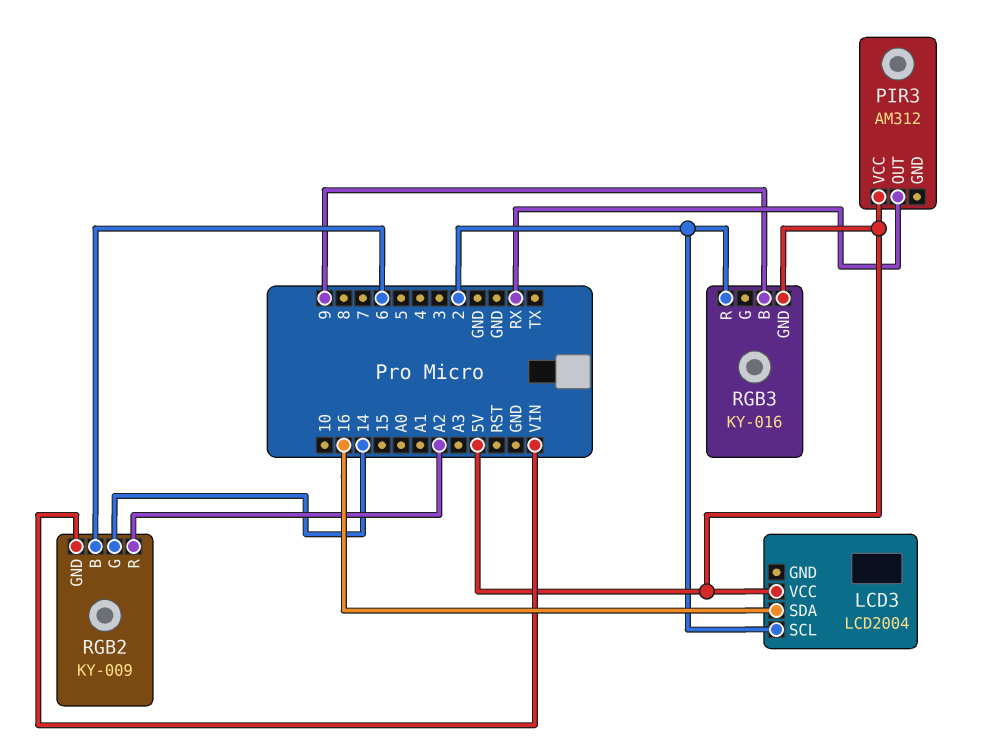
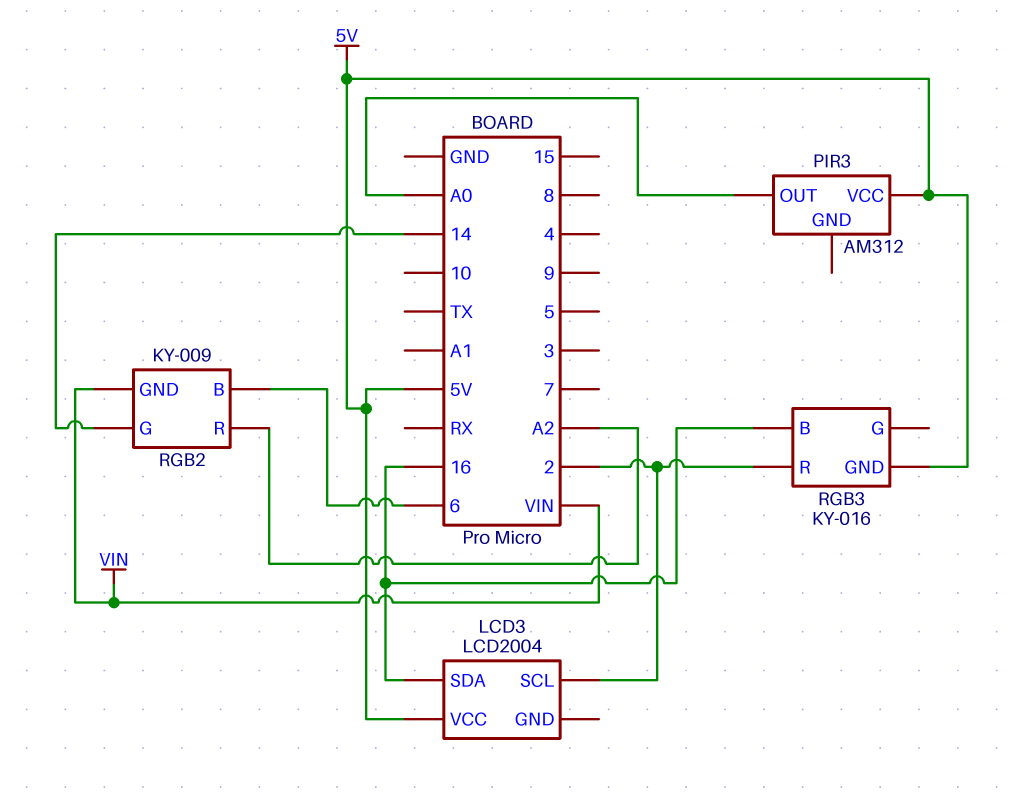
PIR3 pin OUT: RX -> A0
RGB3 pin B: 9 -> 16

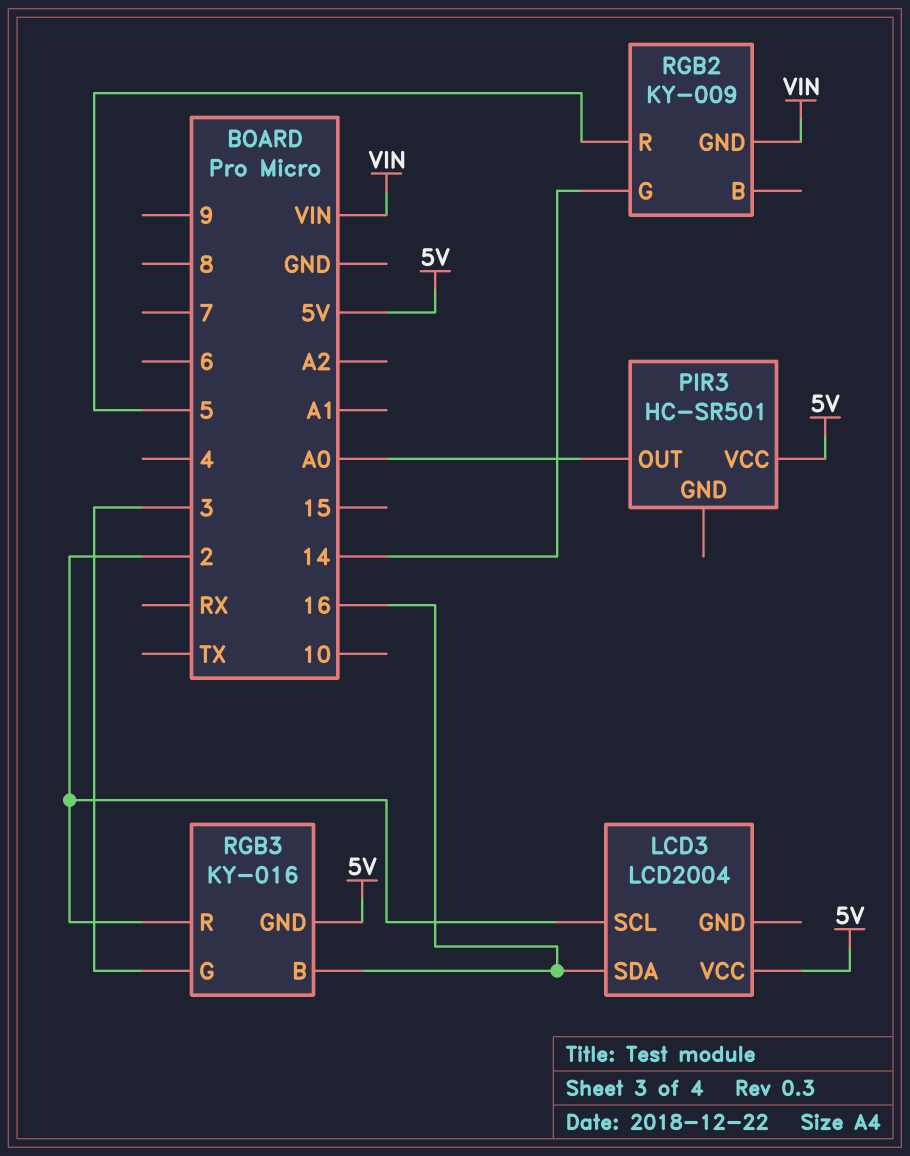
PIR3: AM312 -> HC-SR501
RGB2 pin B: 6 -> none
RGB2 pin R: A2 -> 5
RGB3 pin G: none -> 3

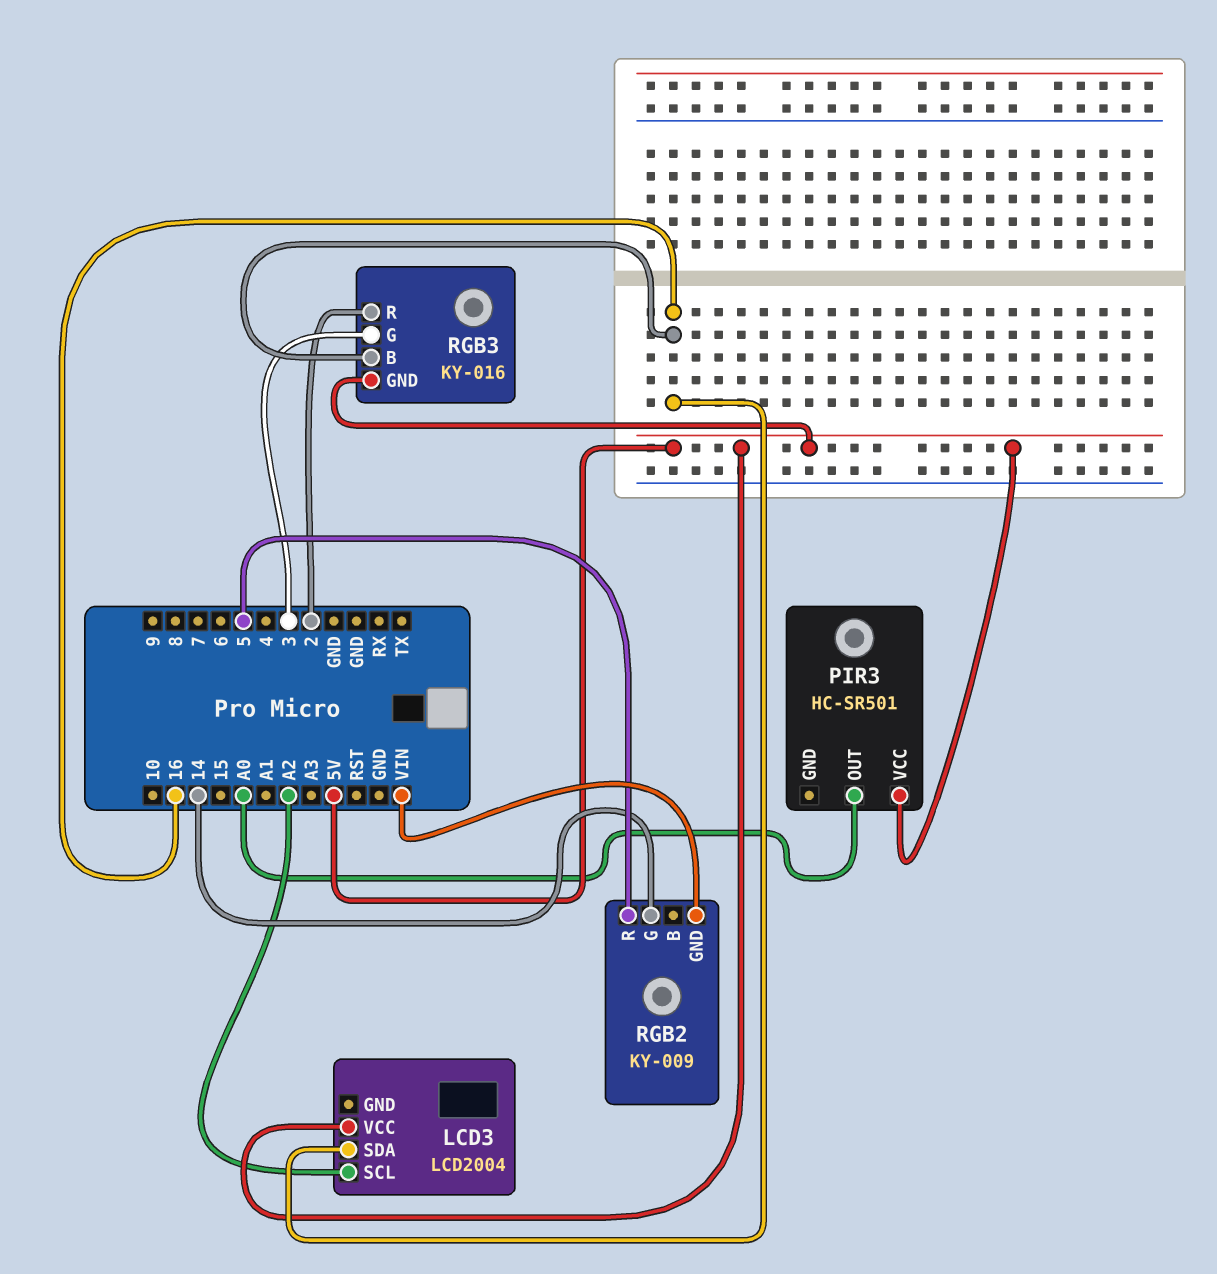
LCD3 pin SCL: 2 -> A2

